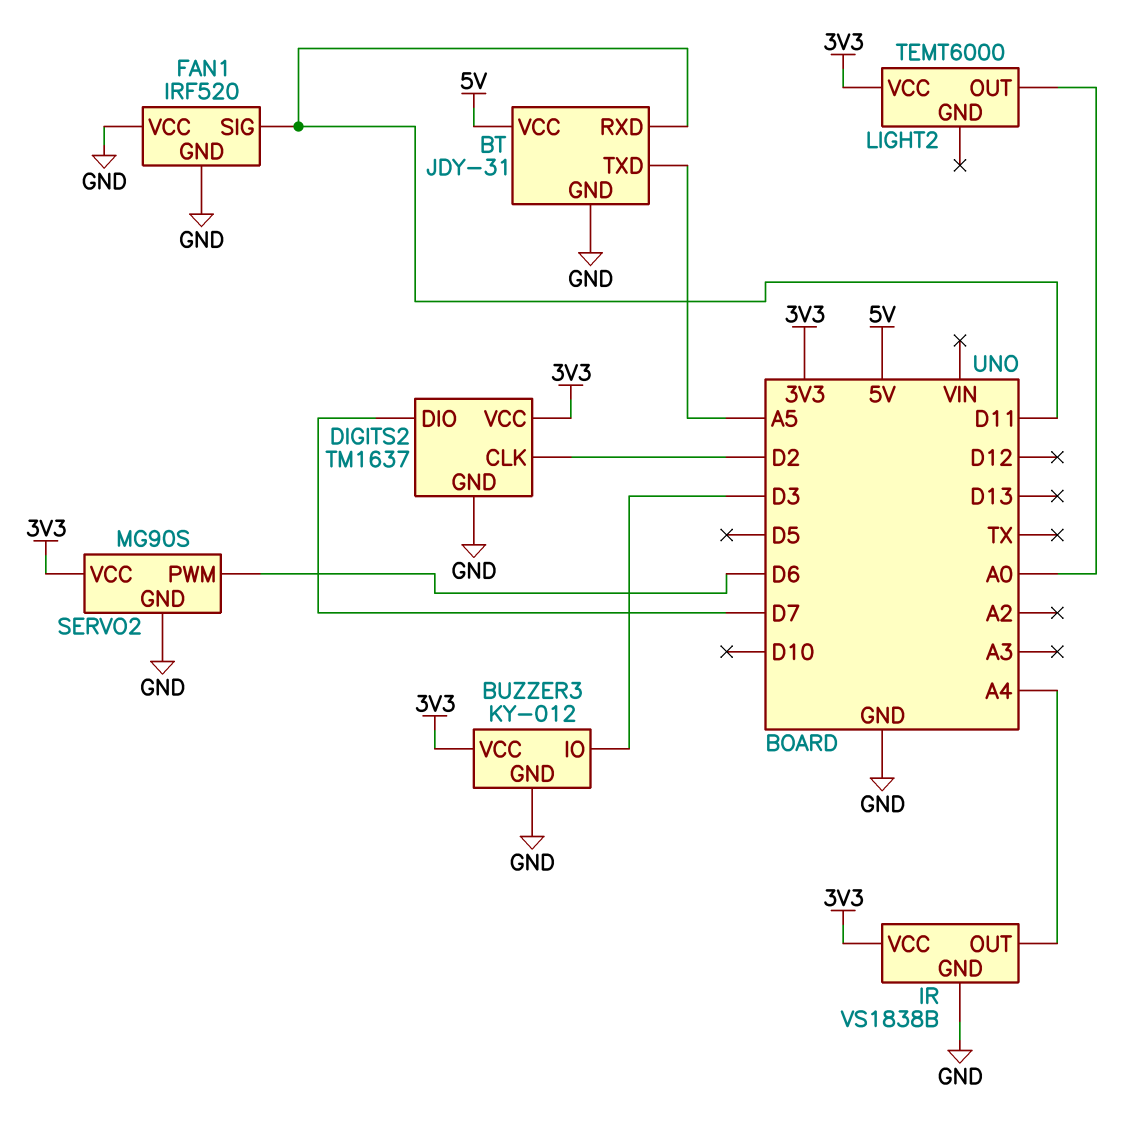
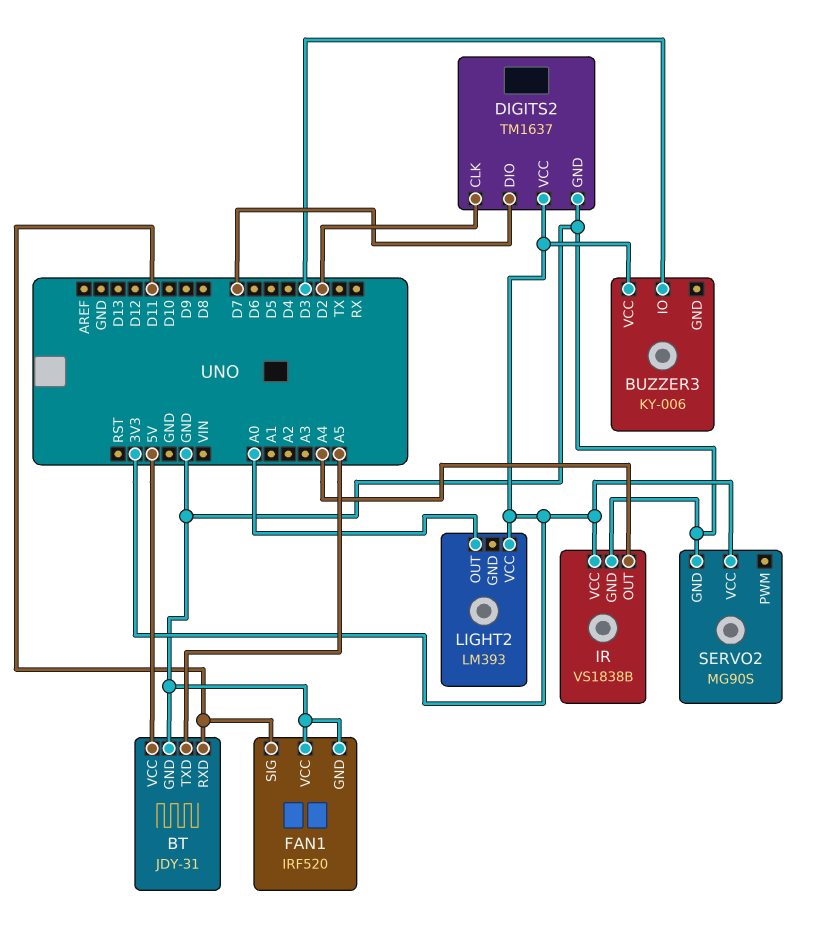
BUZZER3: KY-012 -> KY-006
BUZZER3 pin GND: GND -> none
LIGHT2: TEMT6000 -> LM393
SERVO2 pin PWM: D6 -> none

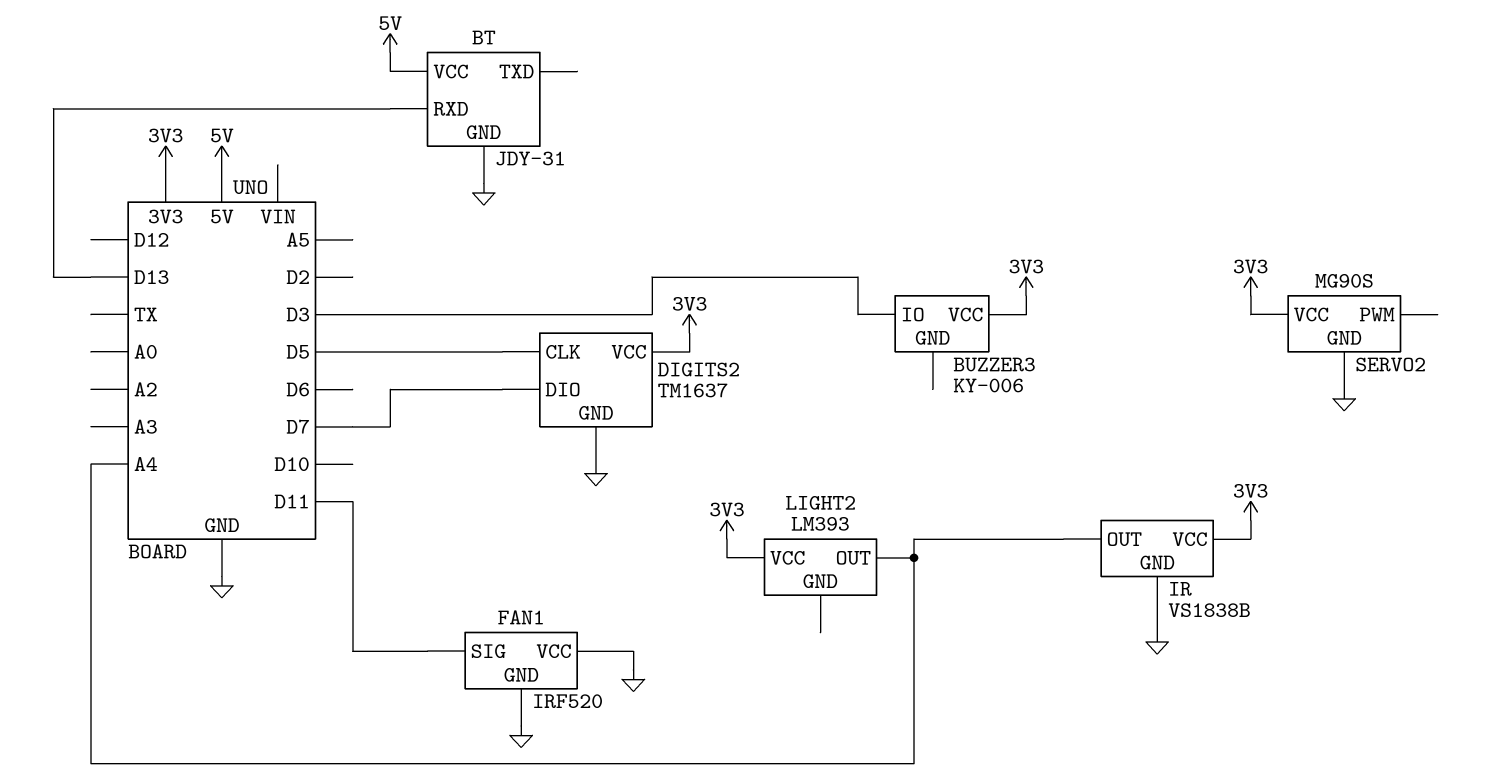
BT pin RXD: D11 -> D13
BT pin TXD: A5 -> none
DIGITS2 pin CLK: D2 -> D5
LIGHT2 pin OUT: A0 -> A4

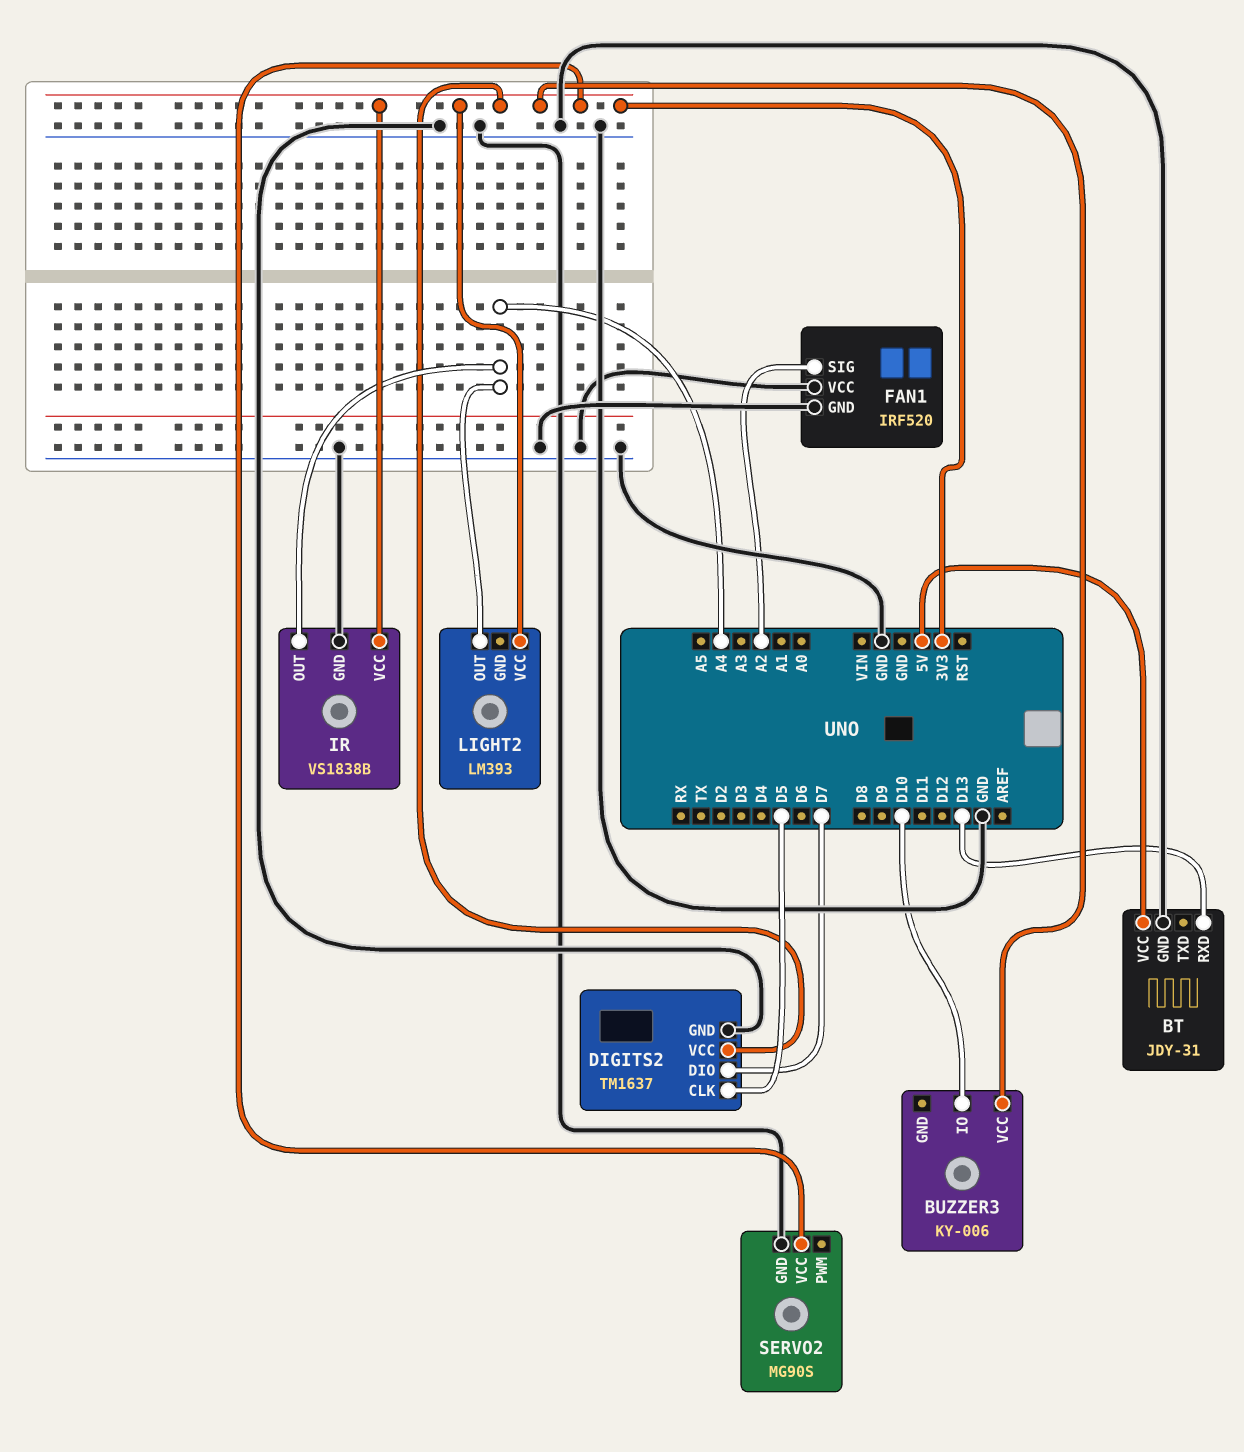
BUZZER3 pin IO: D3 -> D10
FAN1 pin SIG: D11 -> A2

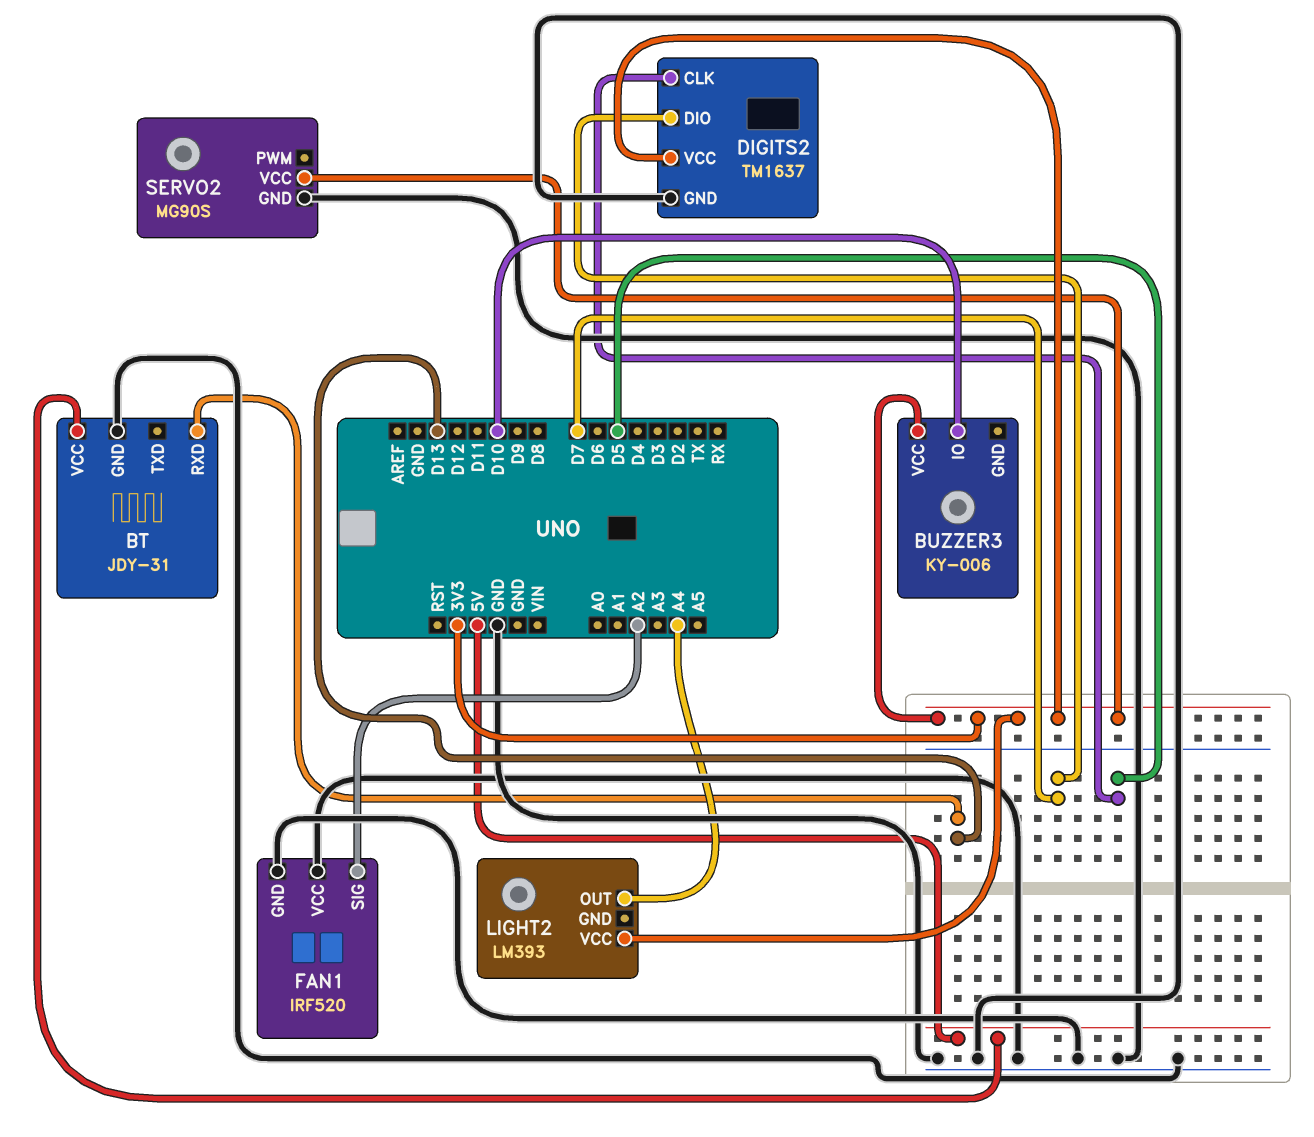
IR: VS1838B -> none
IR pin GND: GND -> none
IR pin OUT: A4 -> none
IR pin VCC: 3V3 -> none

